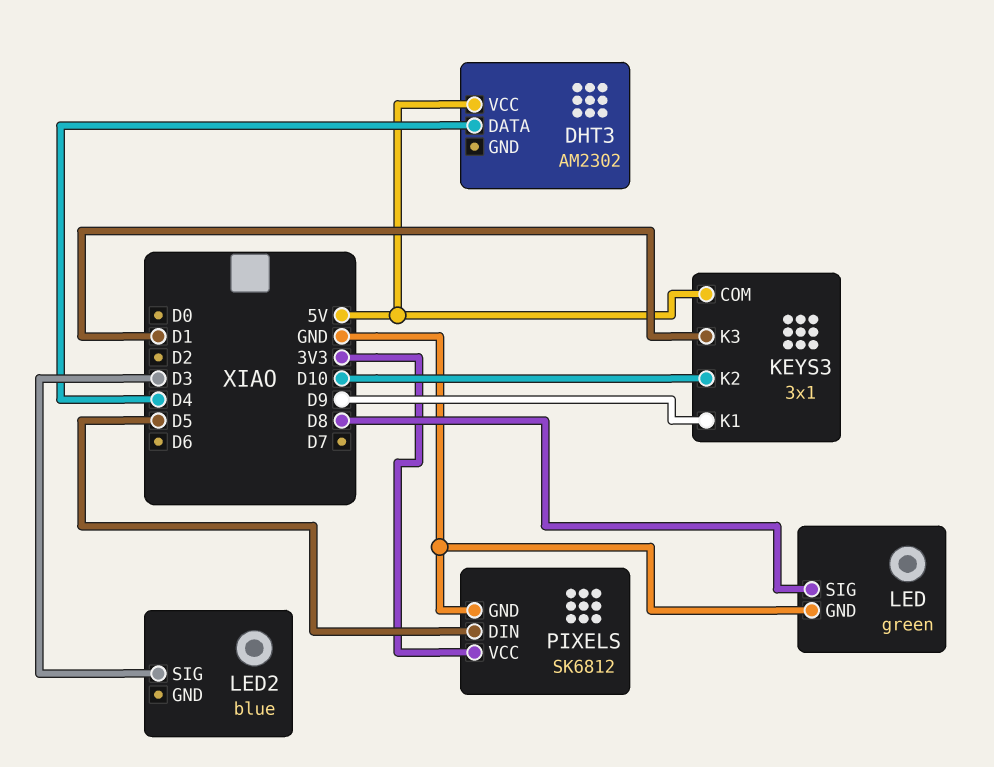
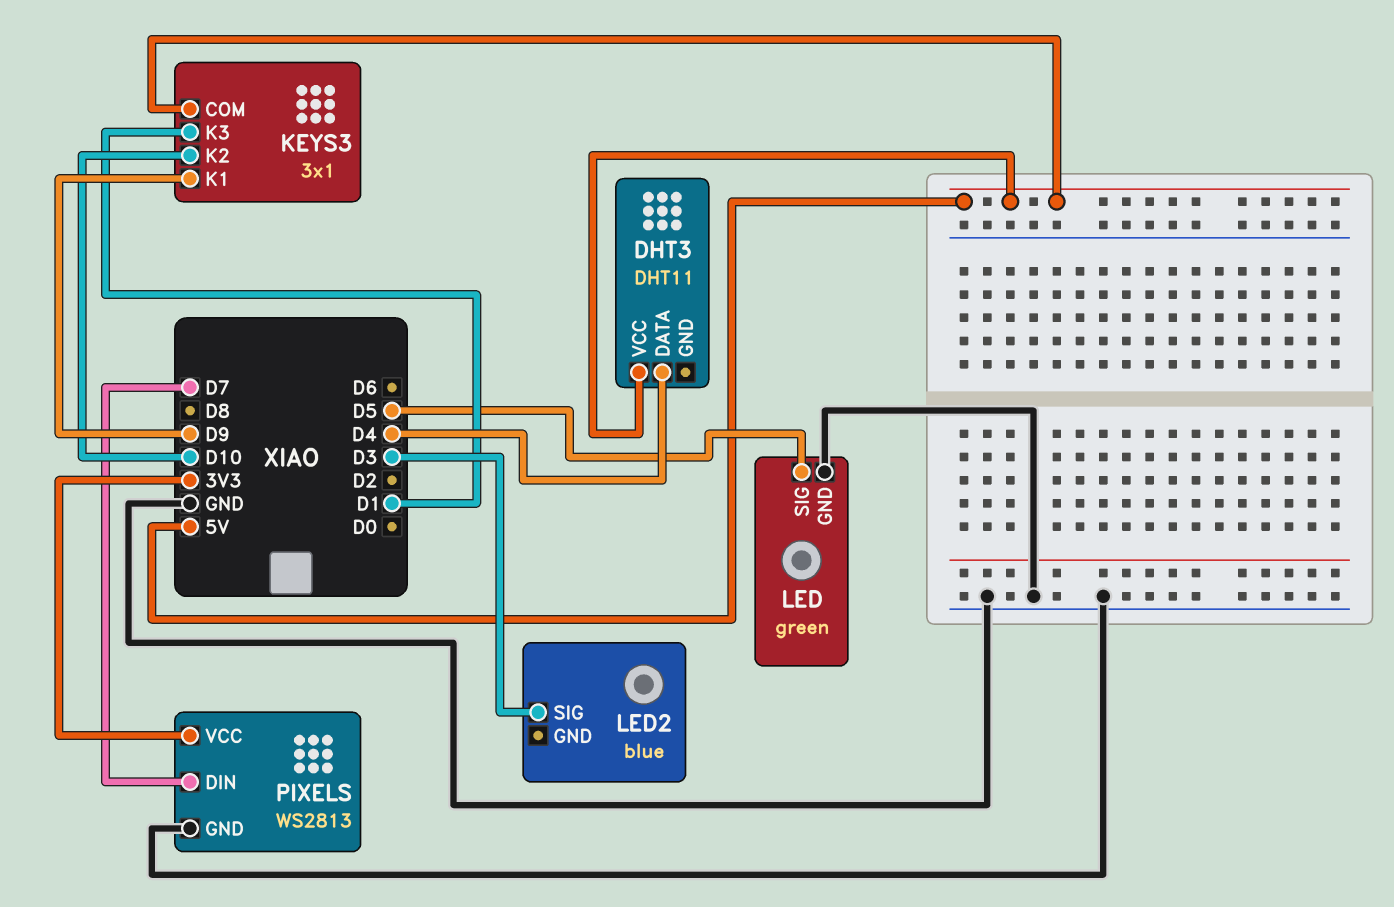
DHT3: AM2302 -> DHT11
LED pin SIG: D8 -> D5
PIXELS: SK6812 -> WS2813
PIXELS pin DIN: D5 -> D7

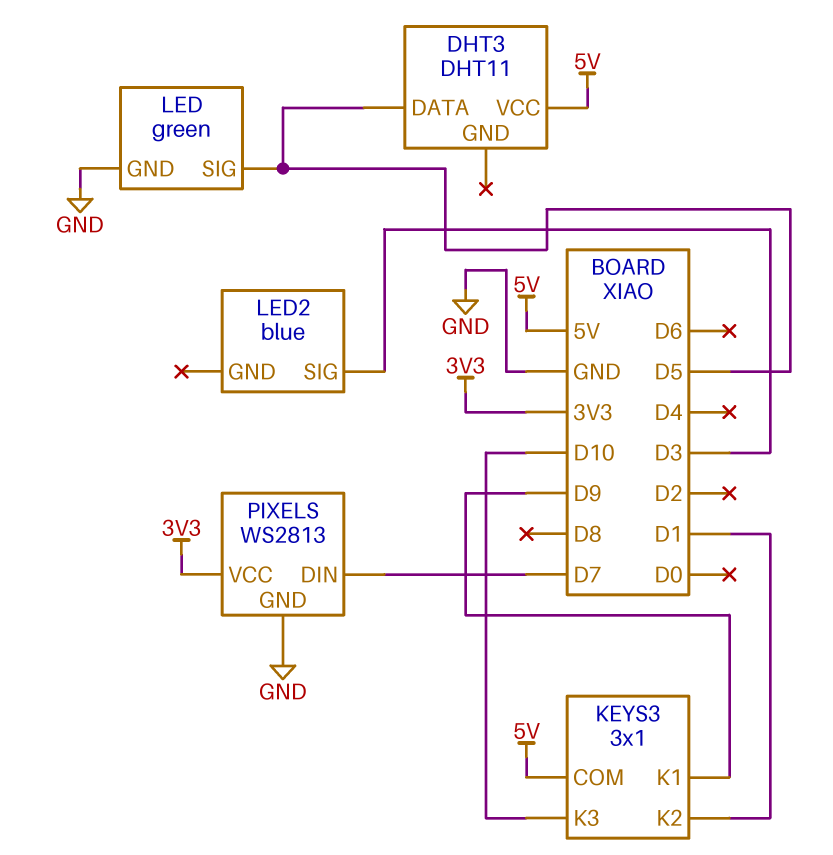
DHT3 pin DATA: D4 -> D5
KEYS3 pin K2: D10 -> D1
KEYS3 pin K3: D1 -> D10

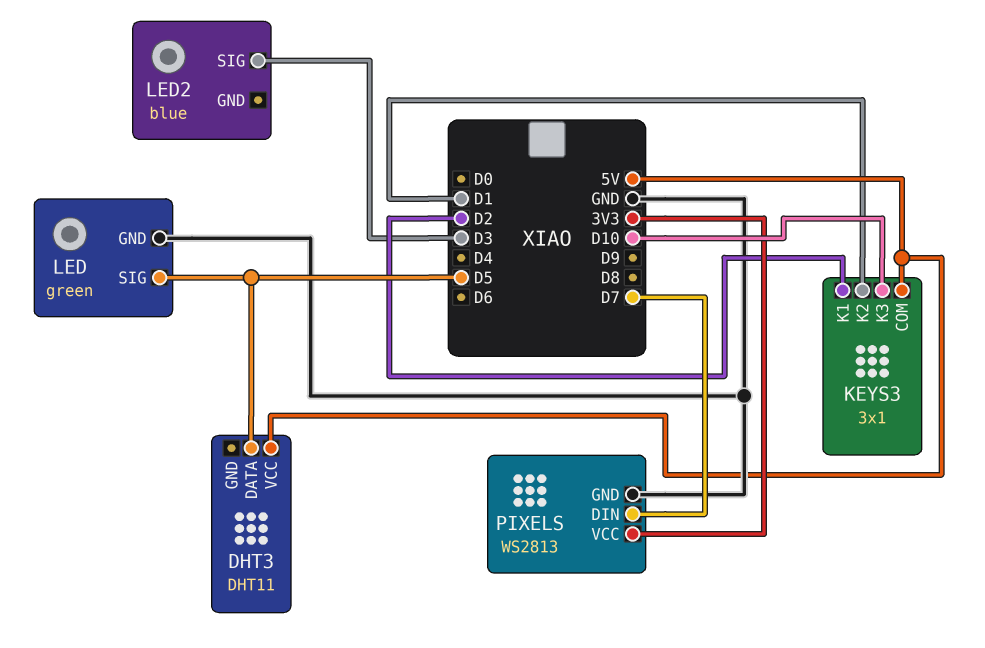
KEYS3 pin K1: D9 -> D2

